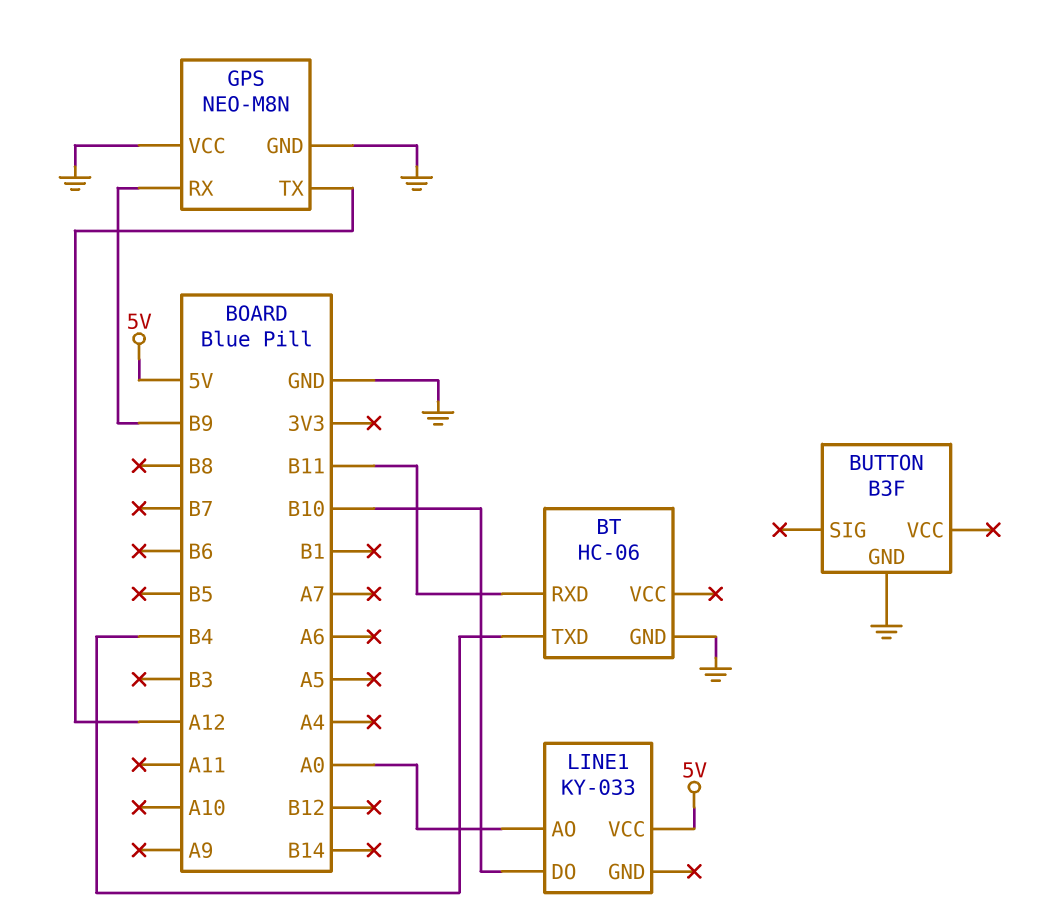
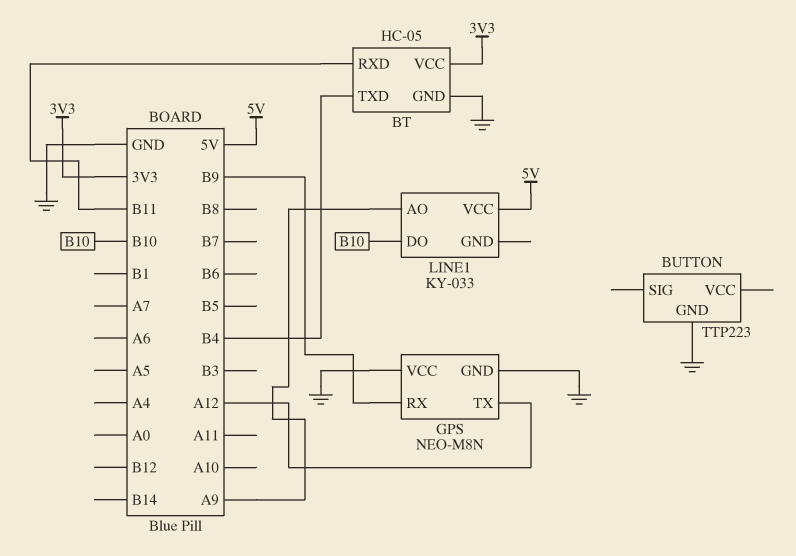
BT: HC-06 -> HC-05
BT pin VCC: none -> 3V3
BUTTON: B3F -> TTP223
LINE1 pin AO: A0 -> A9

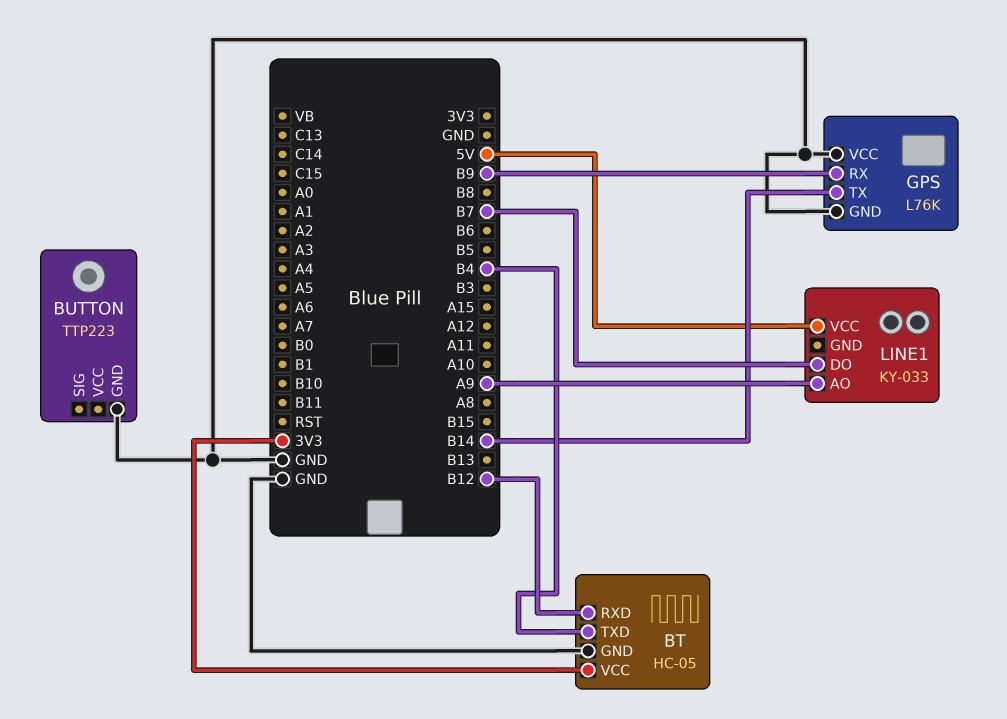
BT pin RXD: B11 -> B12
GPS: NEO-M8N -> L76K
GPS pin TX: A12 -> B14
LINE1 pin DO: B10 -> B7

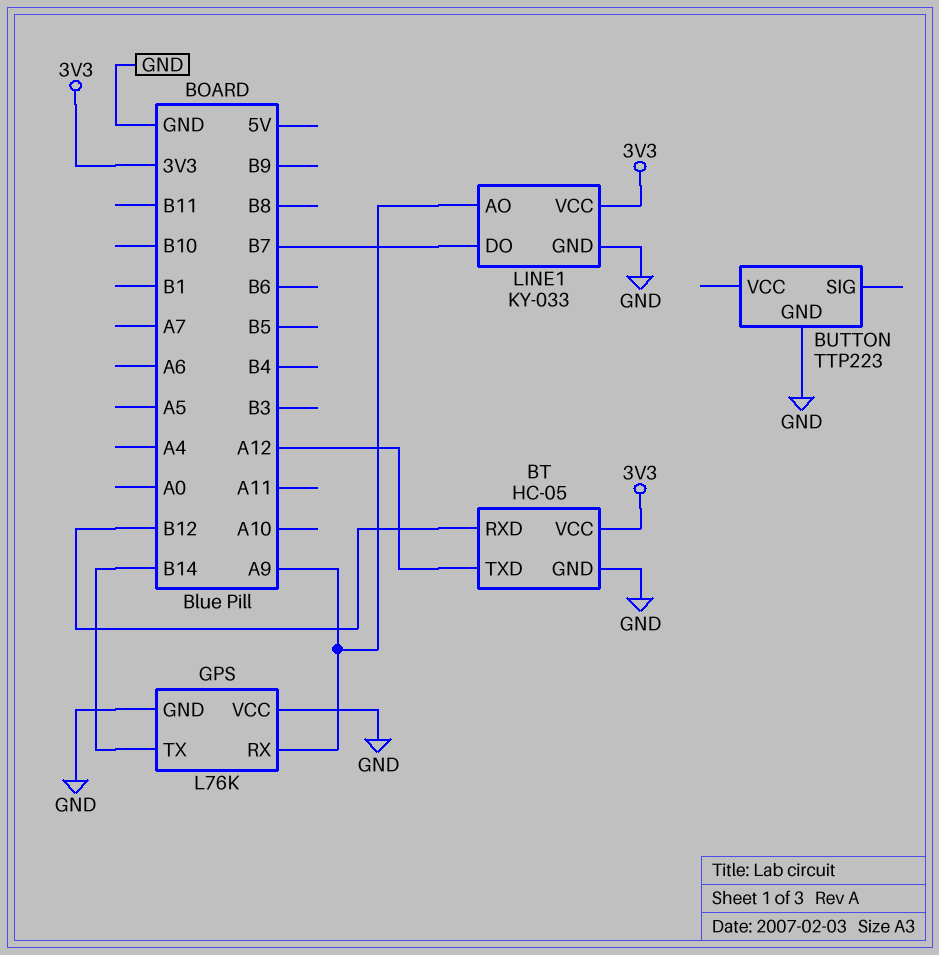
BT pin TXD: B4 -> A12
GPS pin RX: B9 -> A9
LINE1 pin GND: none -> GND
LINE1 pin VCC: 5V -> 3V3

